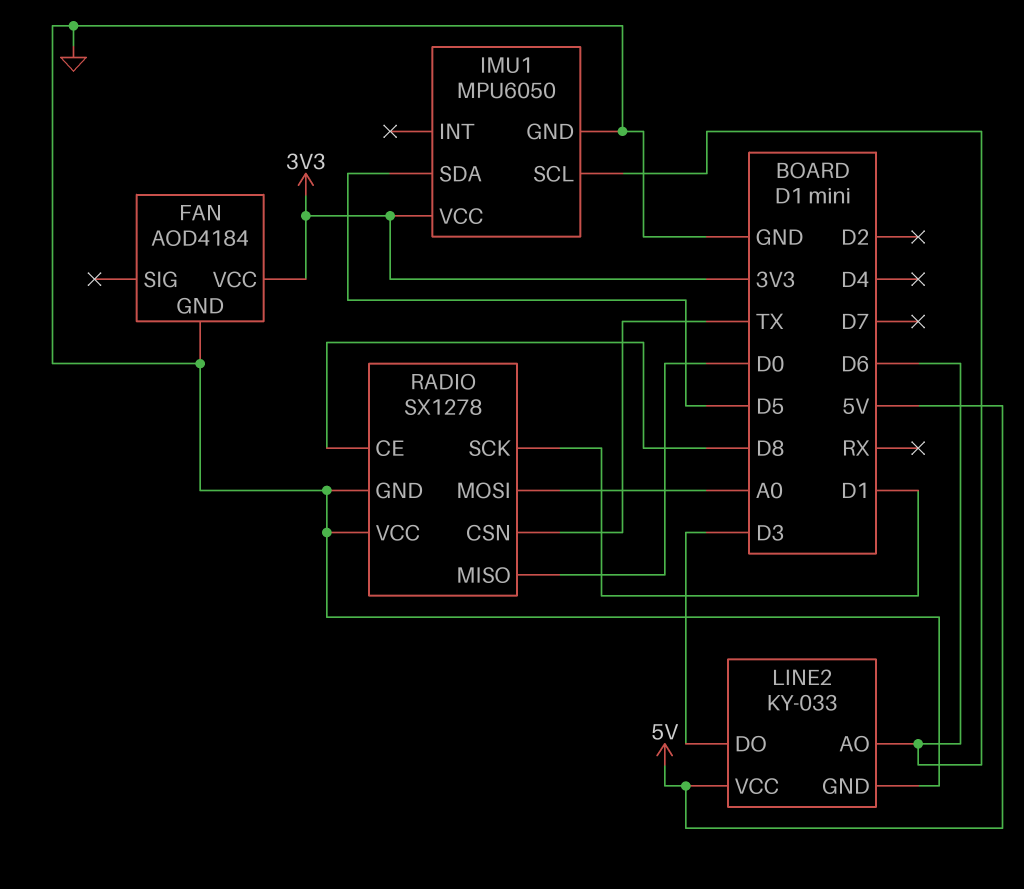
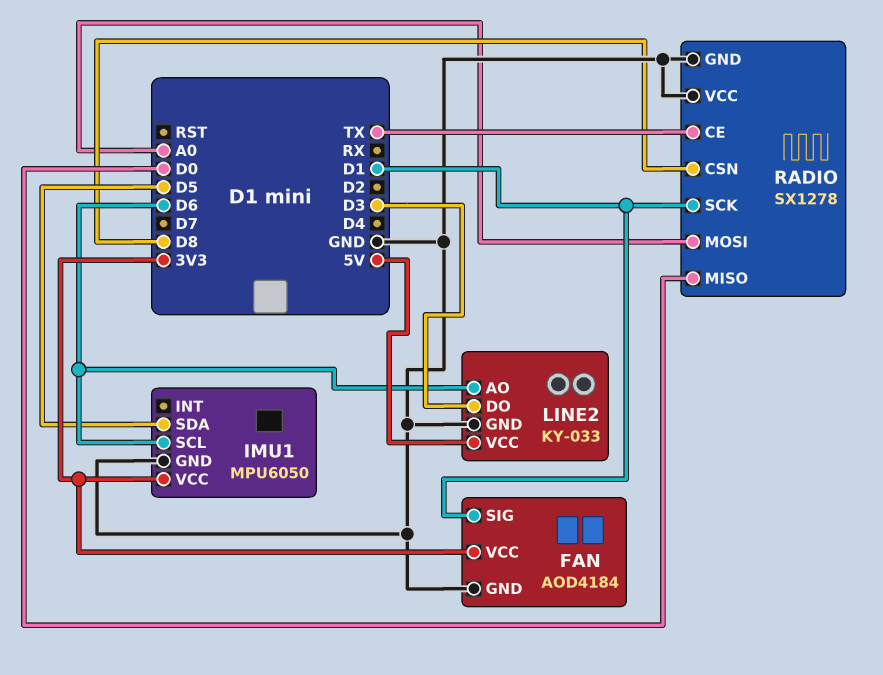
FAN pin SIG: none -> D1
RADIO pin CE: D8 -> TX
RADIO pin CSN: TX -> D8

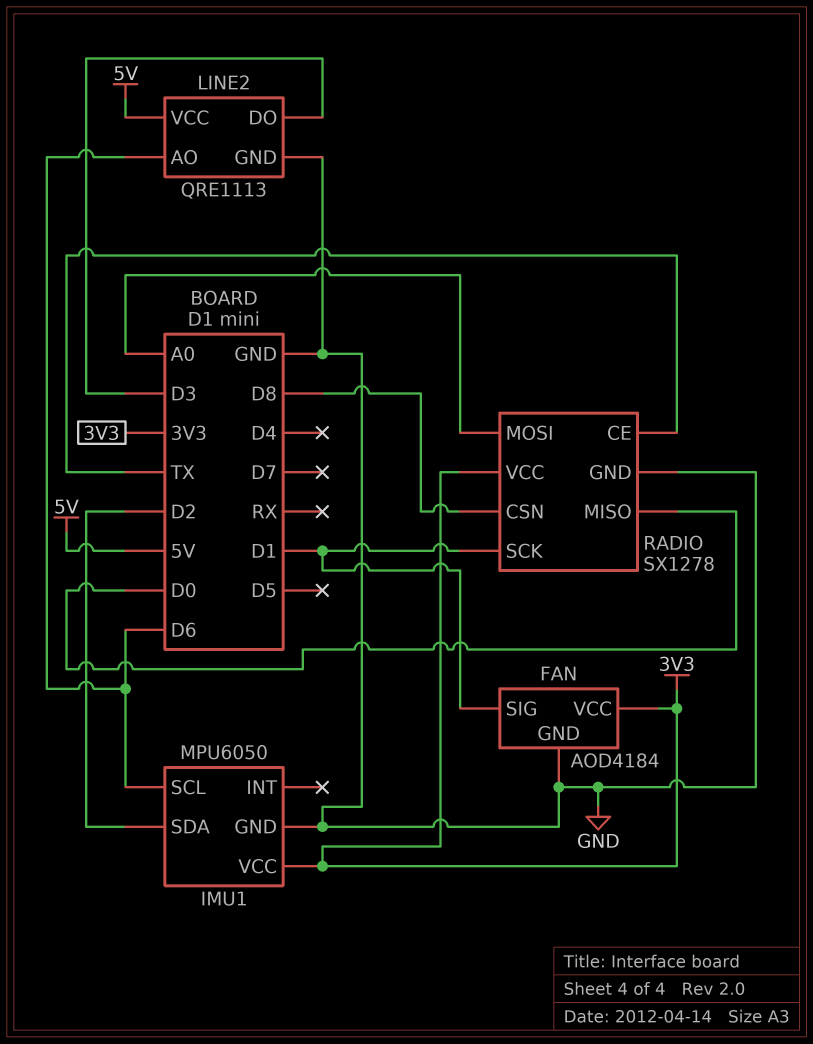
IMU1 pin SDA: D5 -> D2
LINE2: KY-033 -> QRE1113
RADIO pin VCC: GND -> 3V3

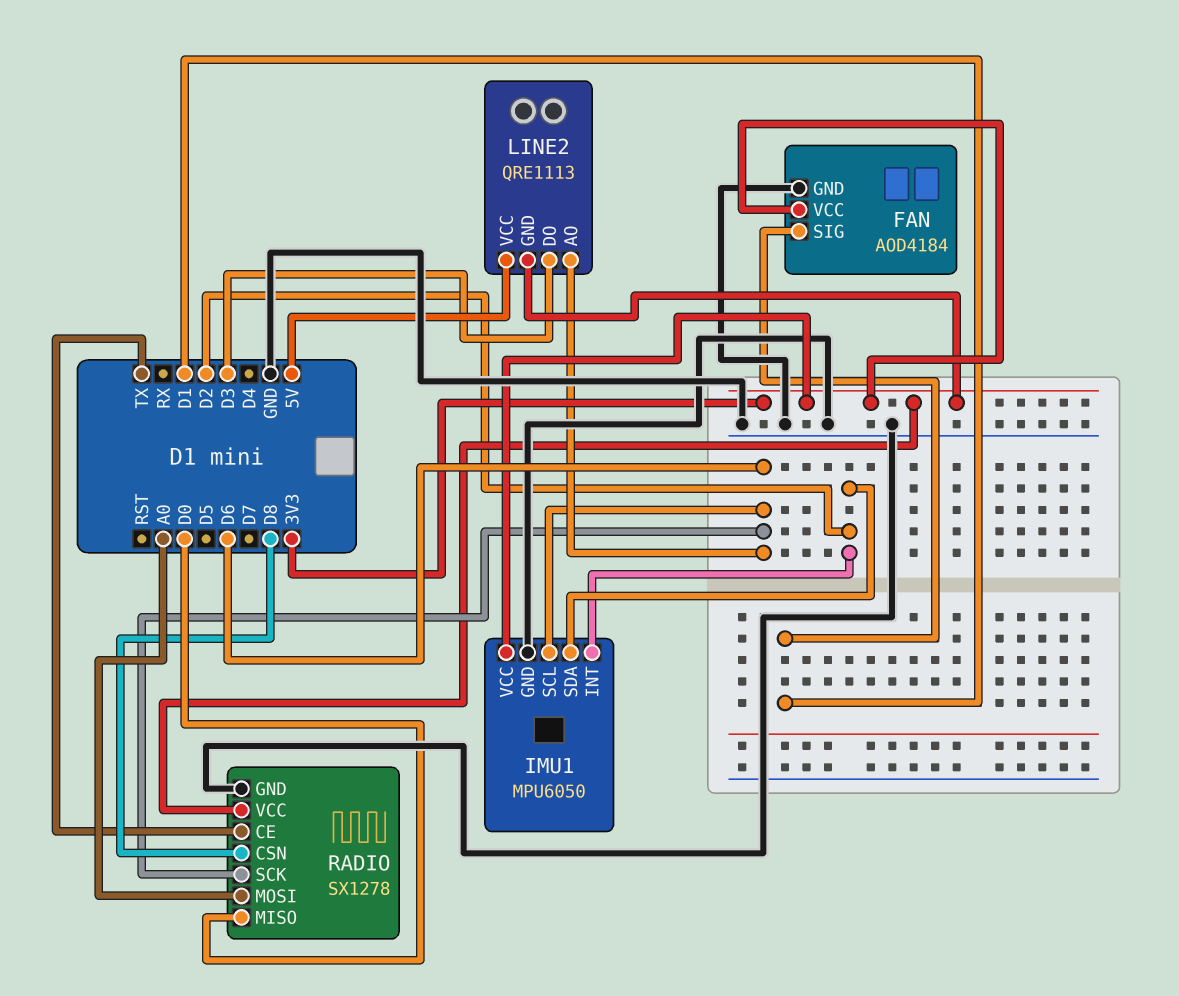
IMU1 pin INT: none -> D2
LINE2 pin GND: GND -> 3V3
RADIO pin SCK: D1 -> D6

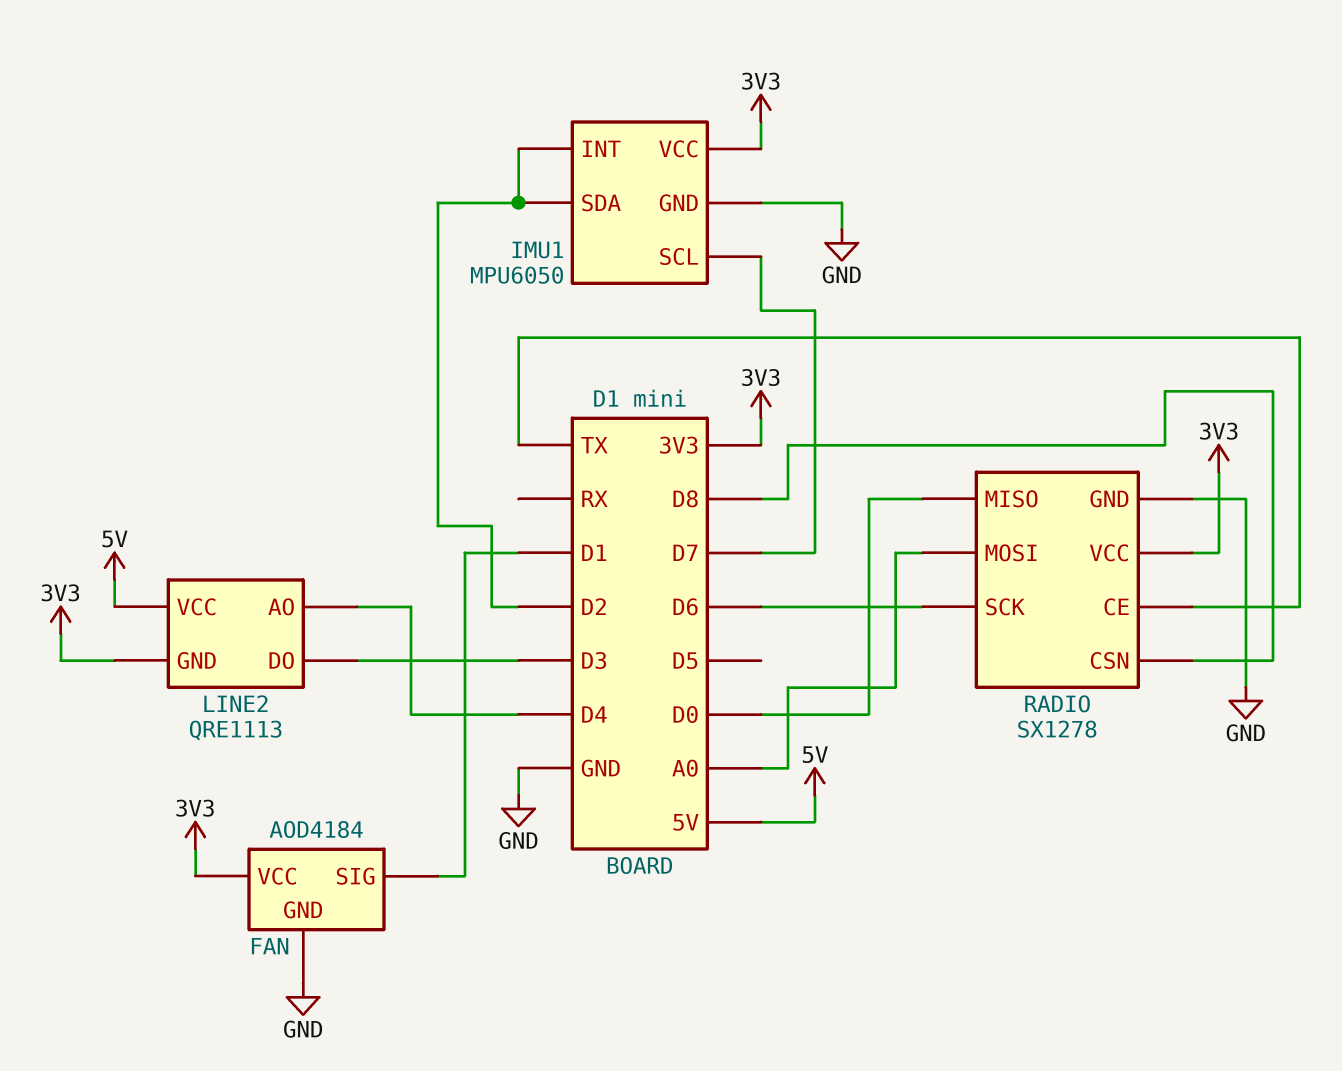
IMU1 pin SCL: D6 -> D7
LINE2 pin AO: D6 -> D4

